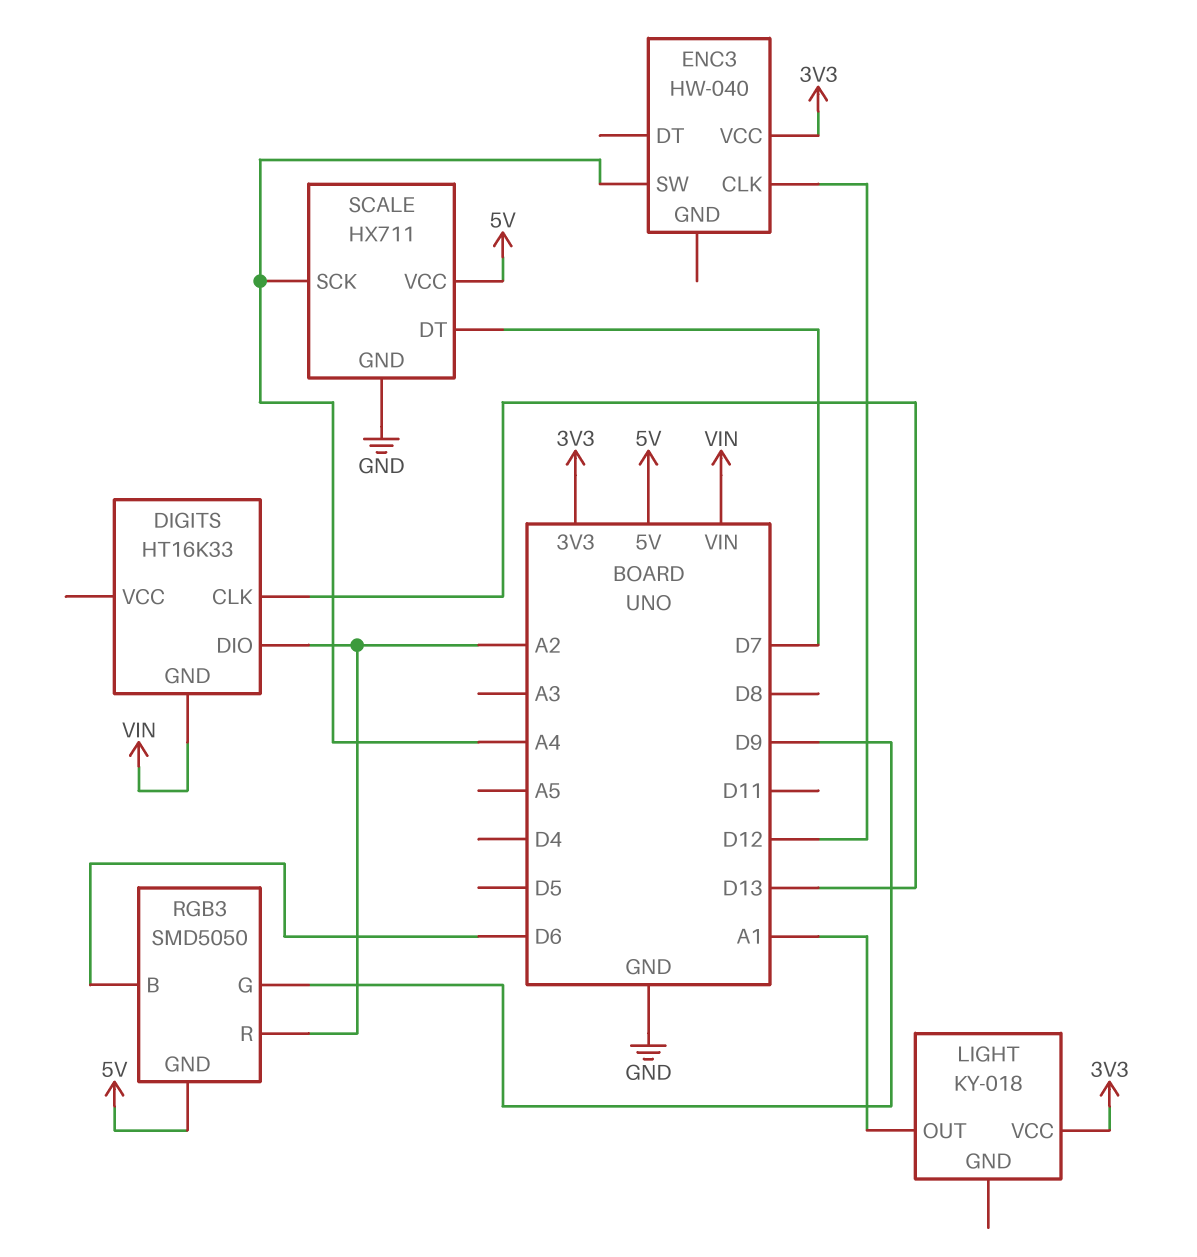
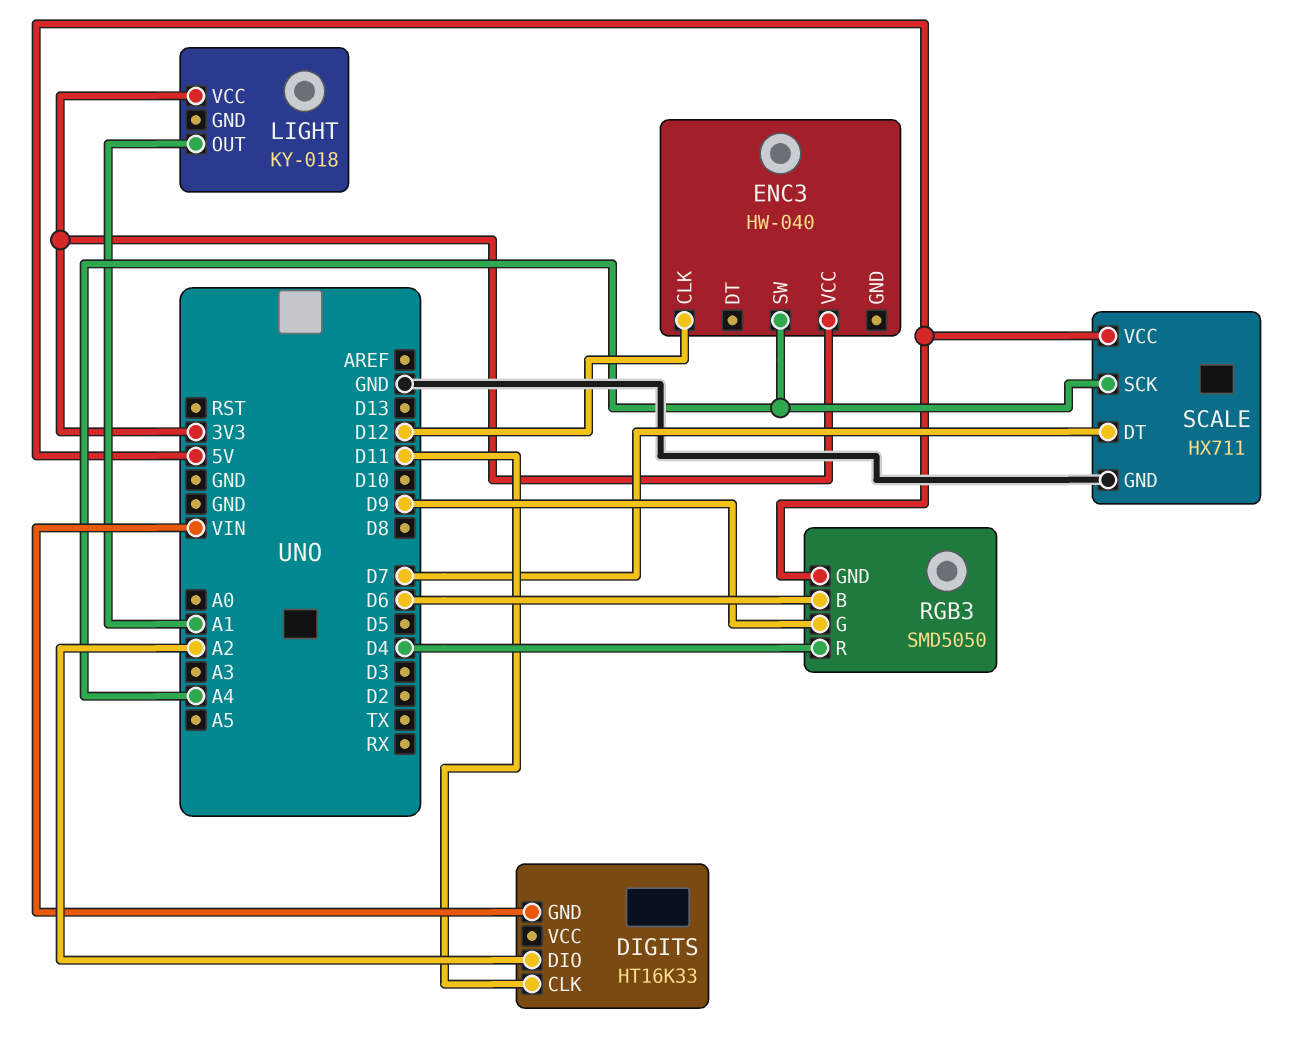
DIGITS pin CLK: D13 -> D11
RGB3 pin R: A2 -> D4

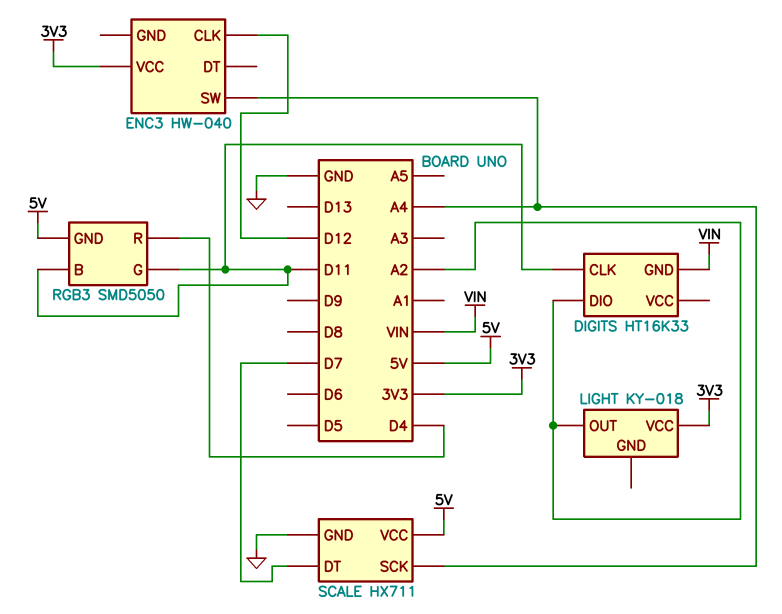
LIGHT pin OUT: A1 -> A2
RGB3 pin B: D6 -> D11
RGB3 pin G: D9 -> D11

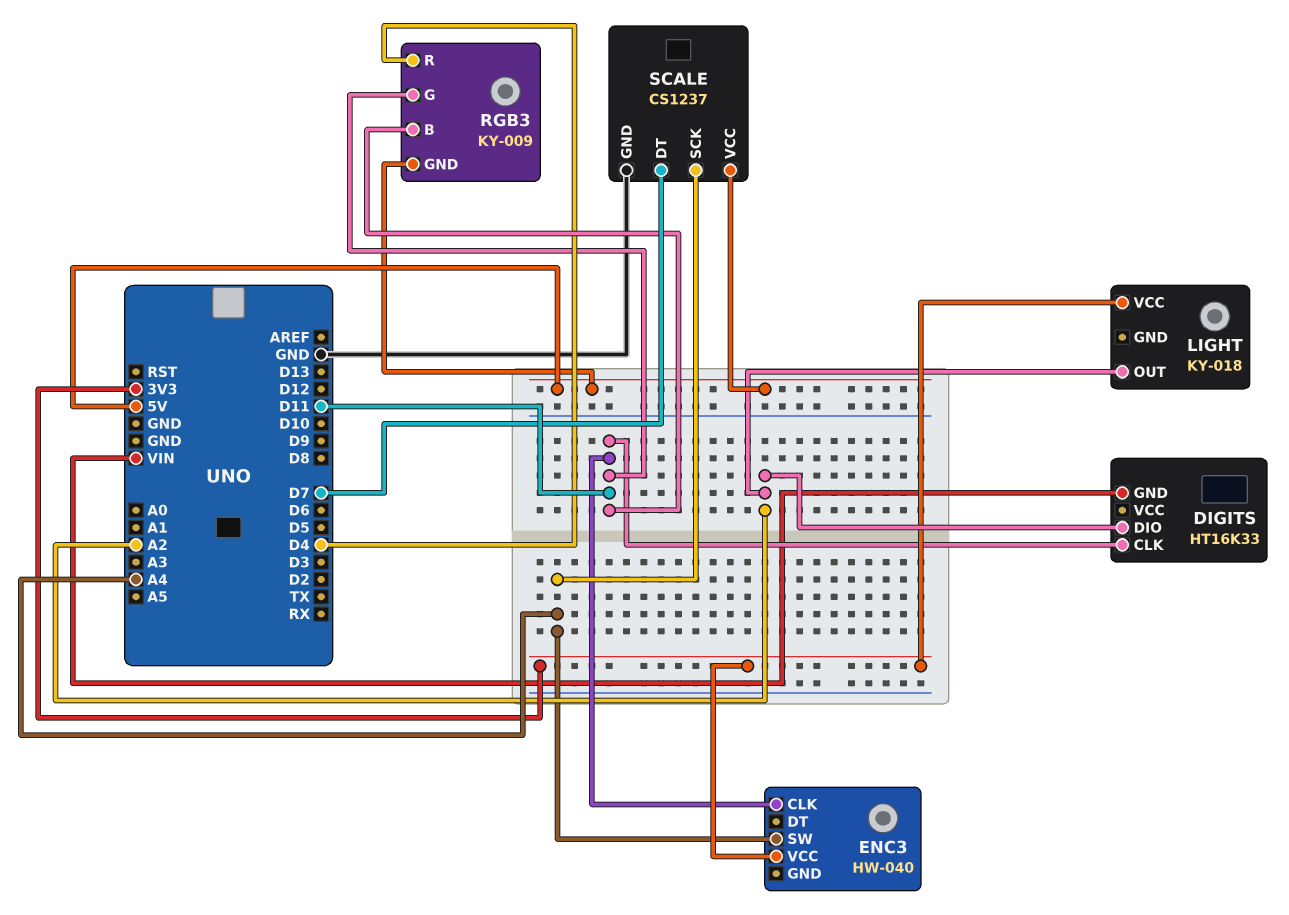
ENC3 pin CLK: D12 -> D11
RGB3: SMD5050 -> KY-009
SCALE: HX711 -> CS1237

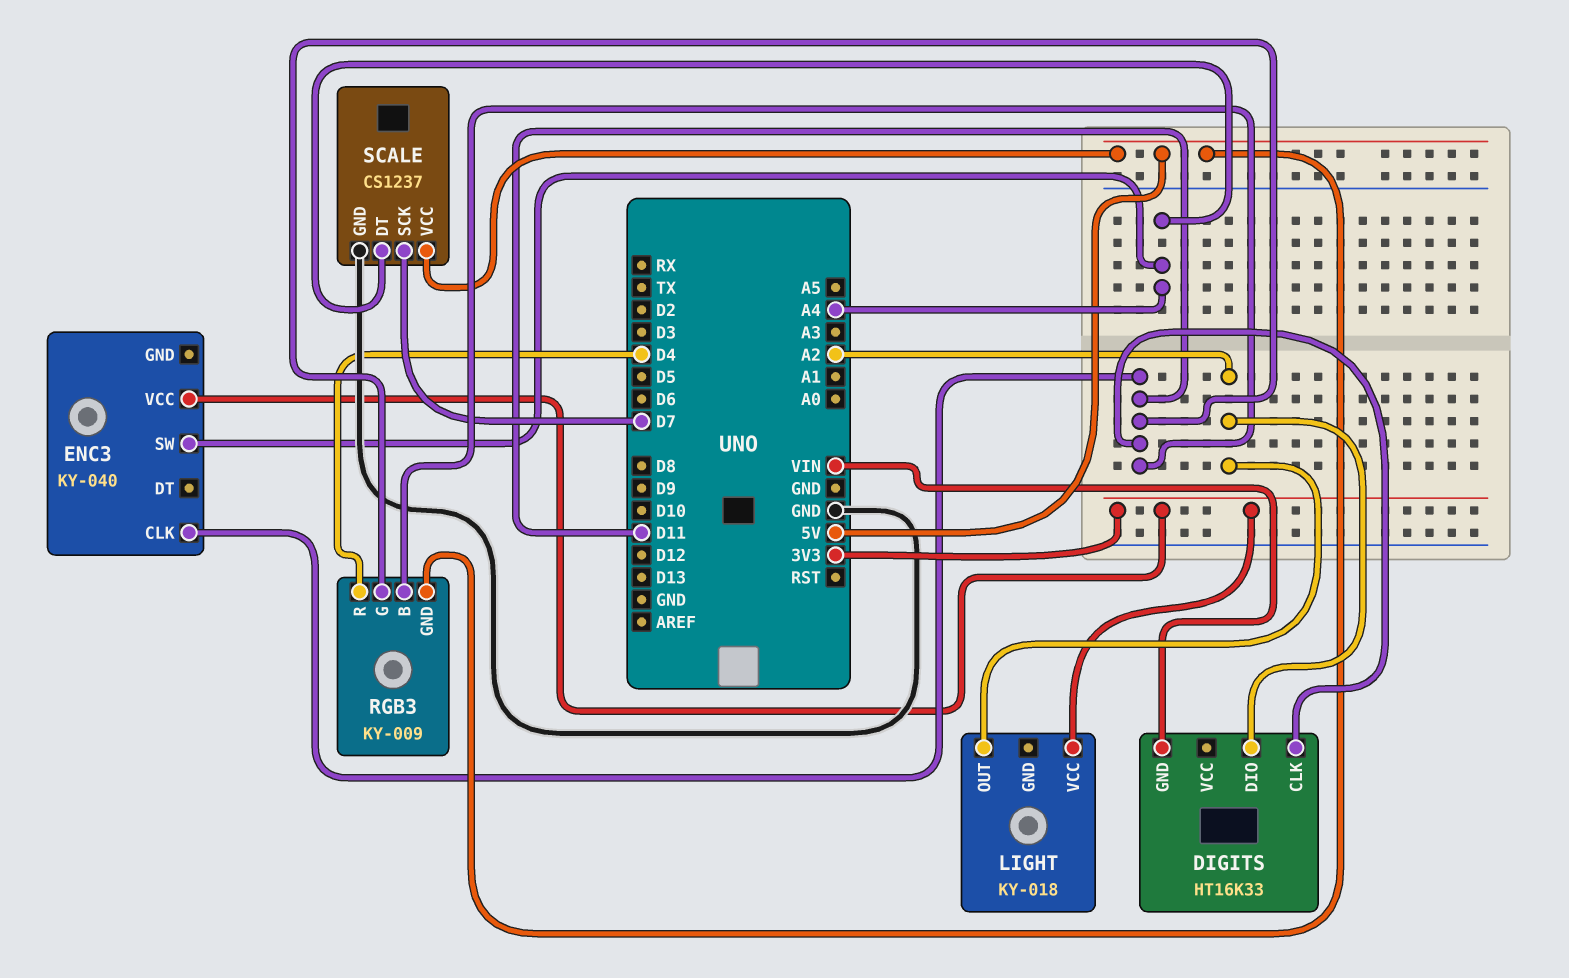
ENC3: HW-040 -> KY-040
SCALE pin DT: D7 -> A4
SCALE pin SCK: A4 -> D7

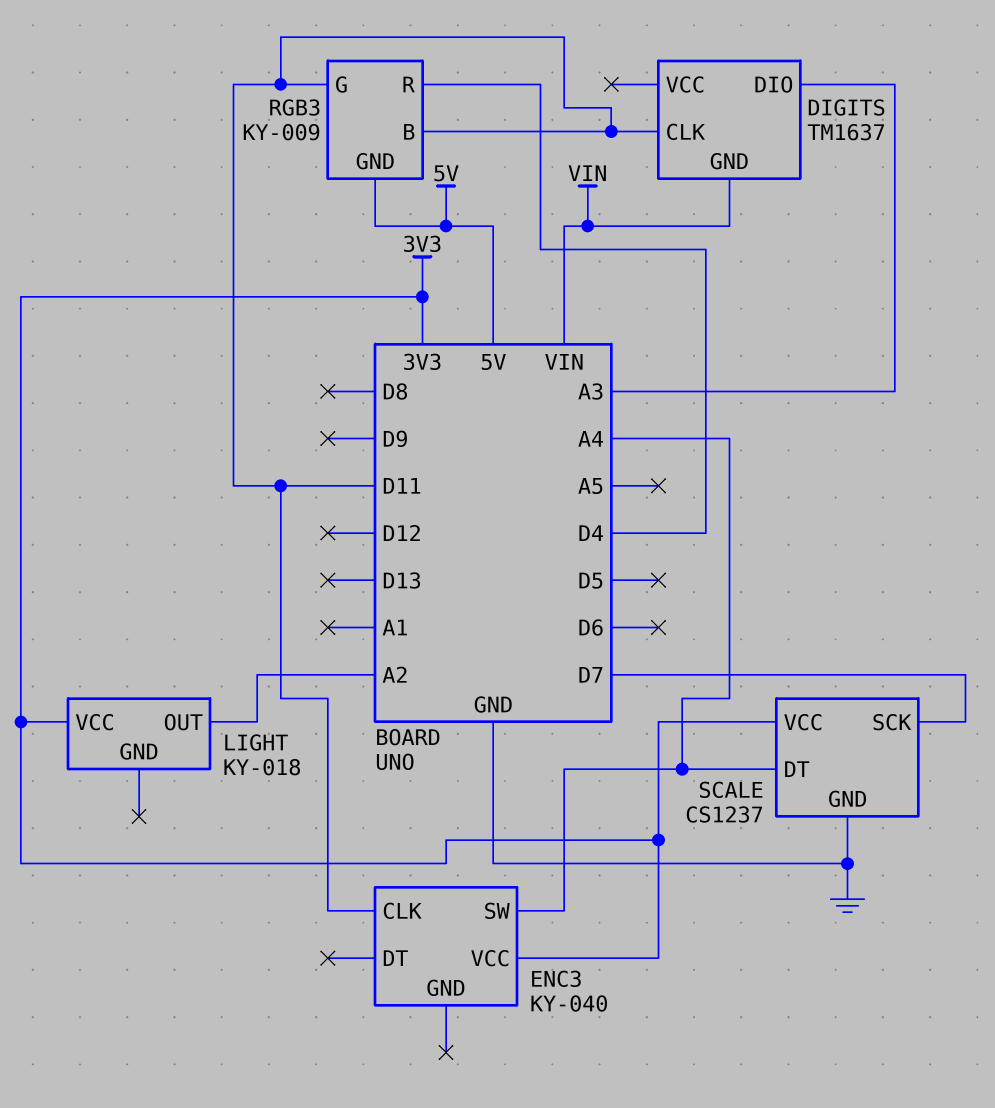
DIGITS: HT16K33 -> TM1637
DIGITS pin DIO: A2 -> A3
SCALE pin VCC: 5V -> 3V3

